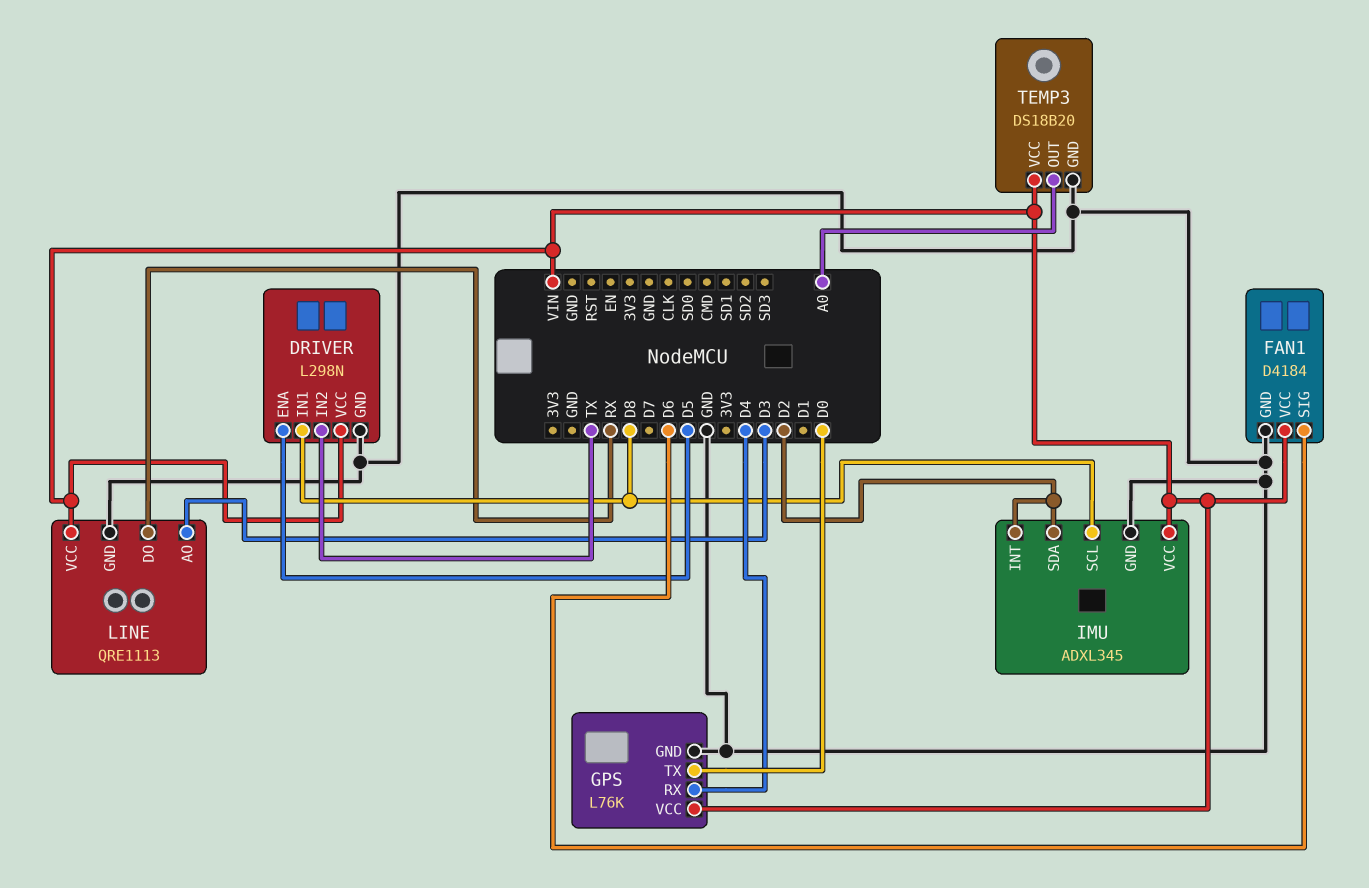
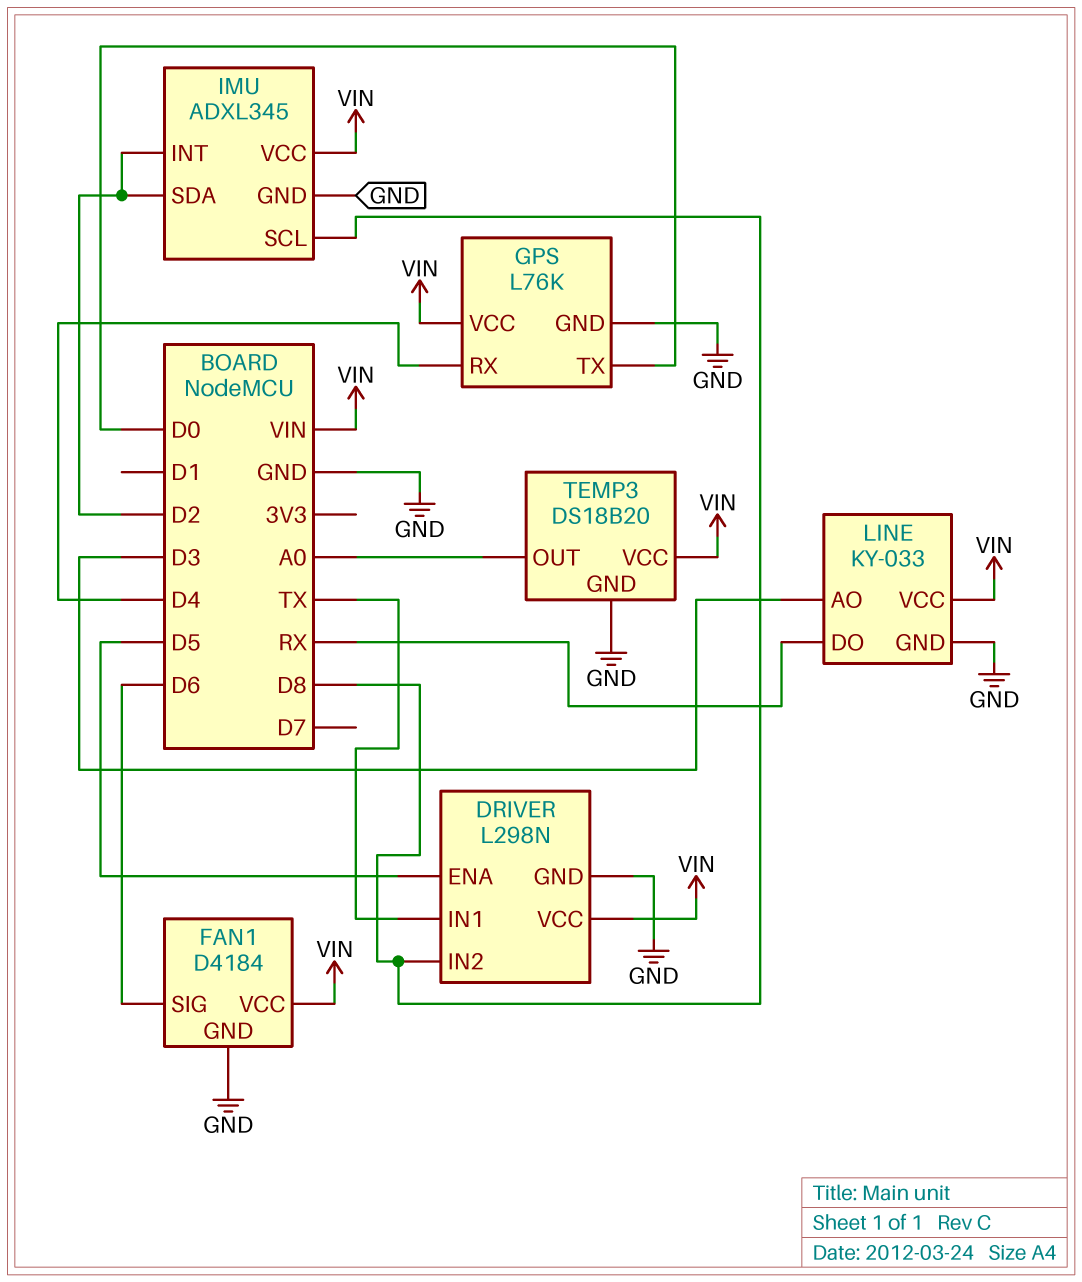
DRIVER pin IN1: D8 -> TX
DRIVER pin IN2: TX -> D8
LINE: QRE1113 -> KY-033

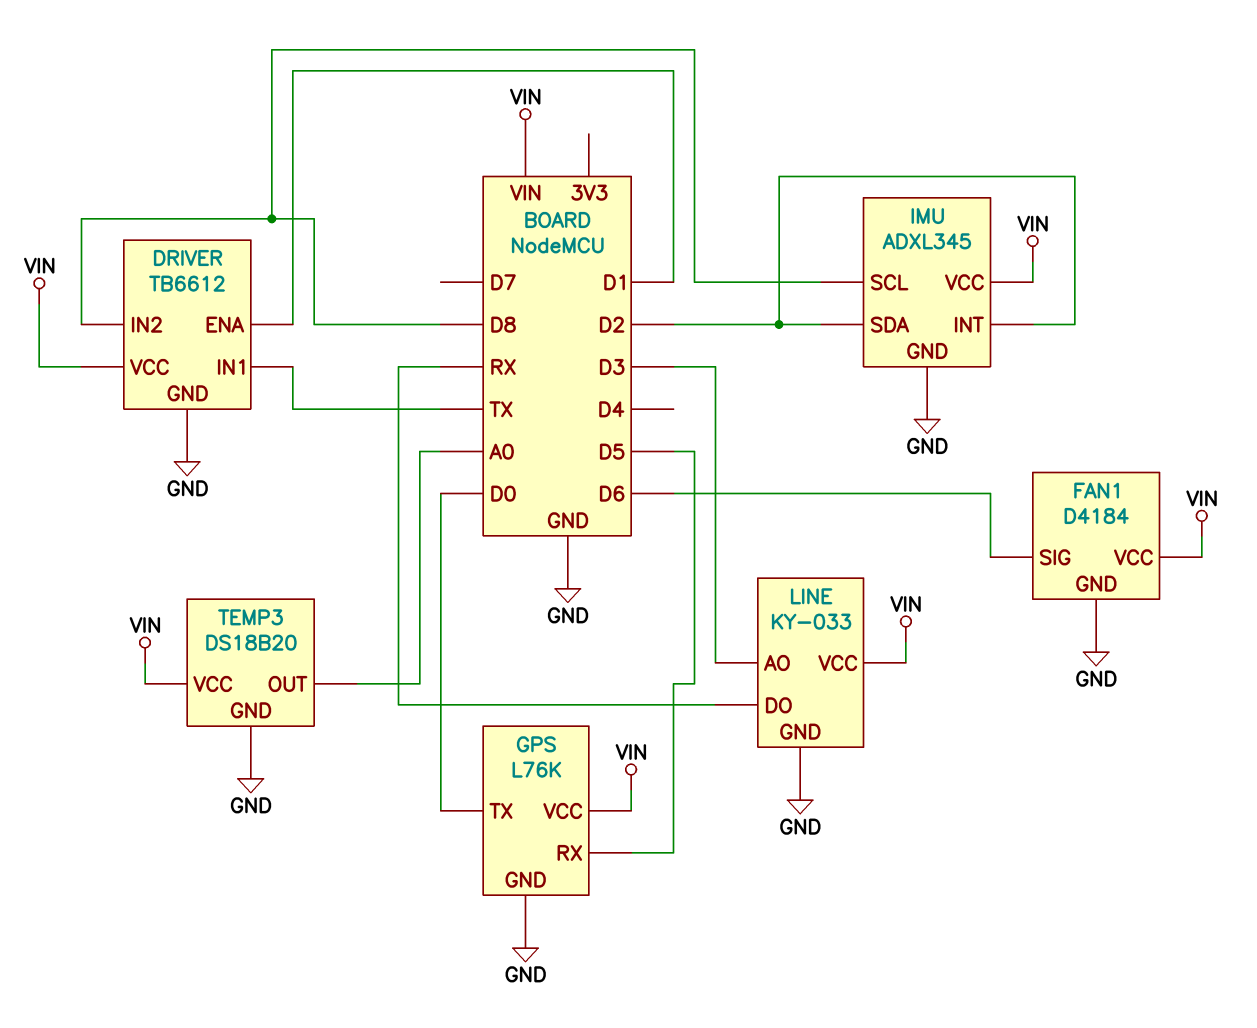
DRIVER: L298N -> TB6612
DRIVER pin ENA: D5 -> D1
GPS pin RX: D4 -> D5

